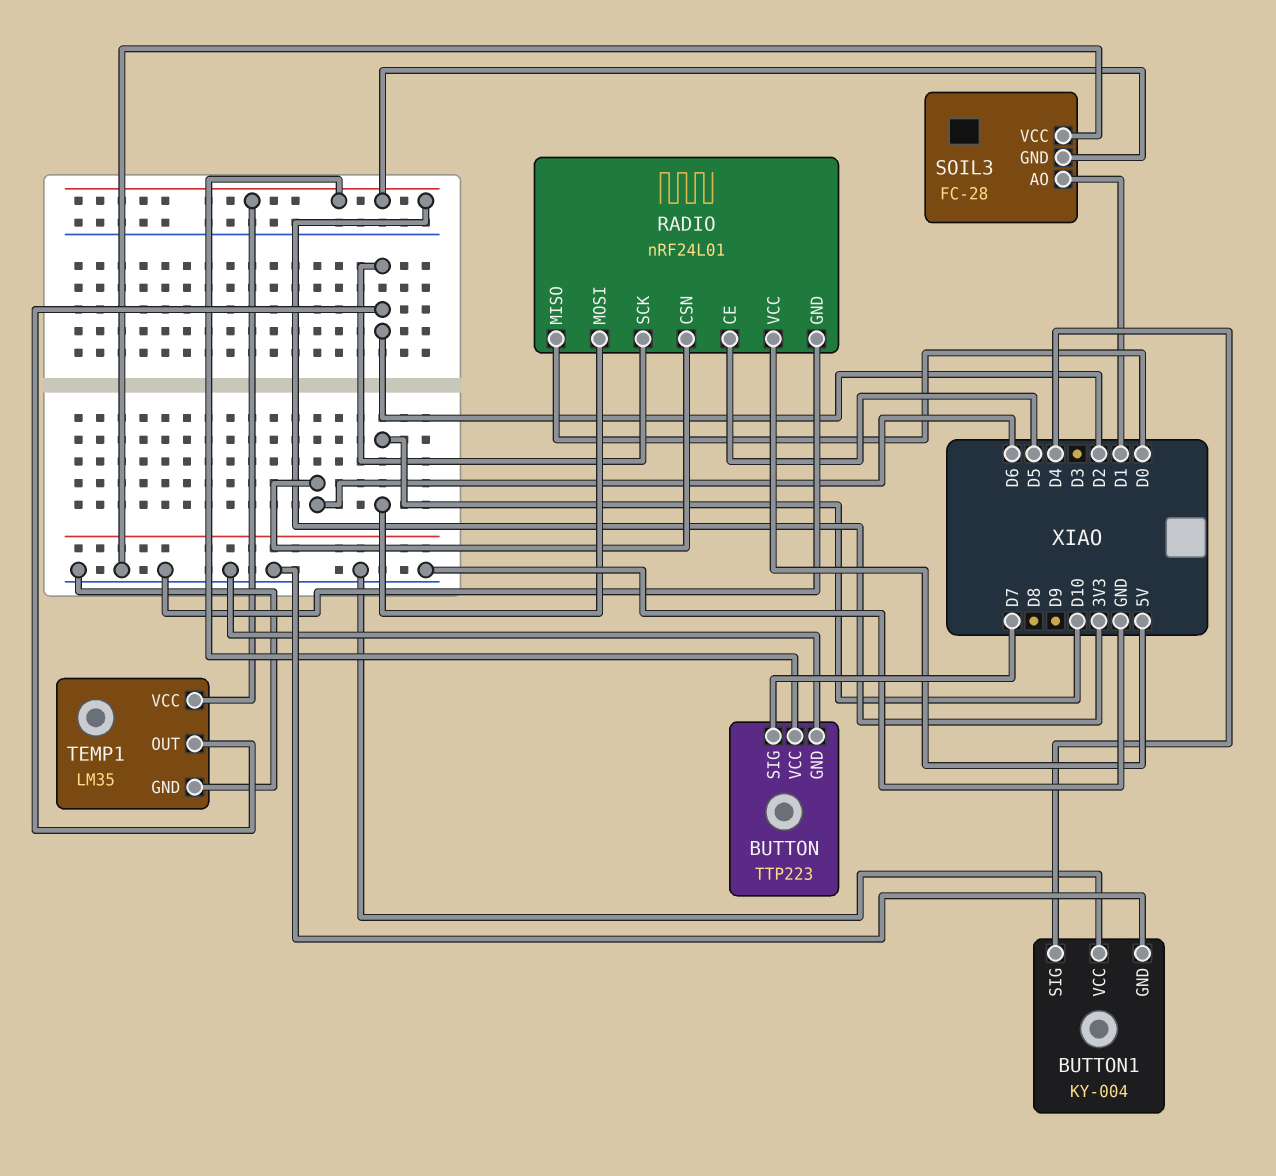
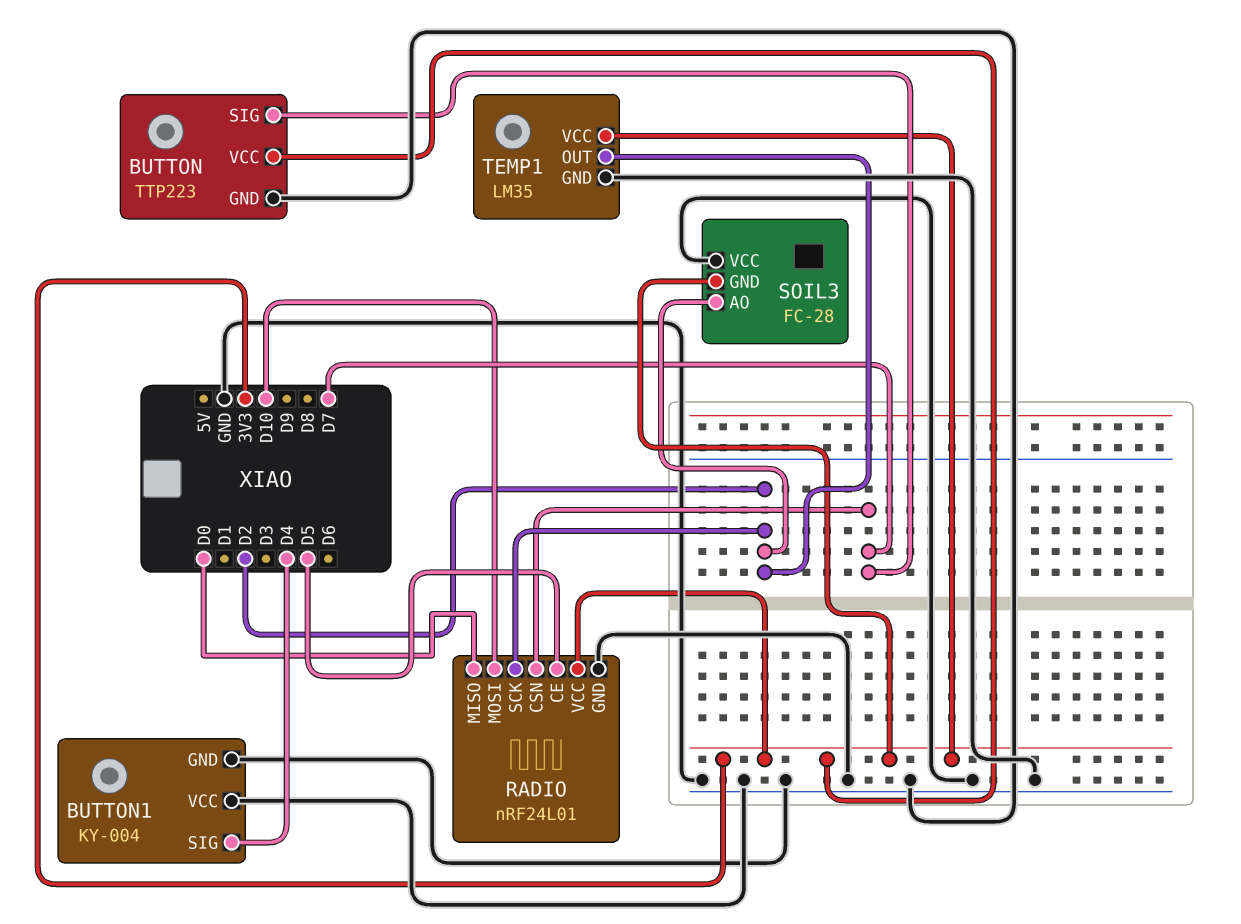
RADIO pin CSN: D6 -> D7
RADIO pin VCC: 5V -> 3V3
SOIL3 pin AO: D1 -> D2

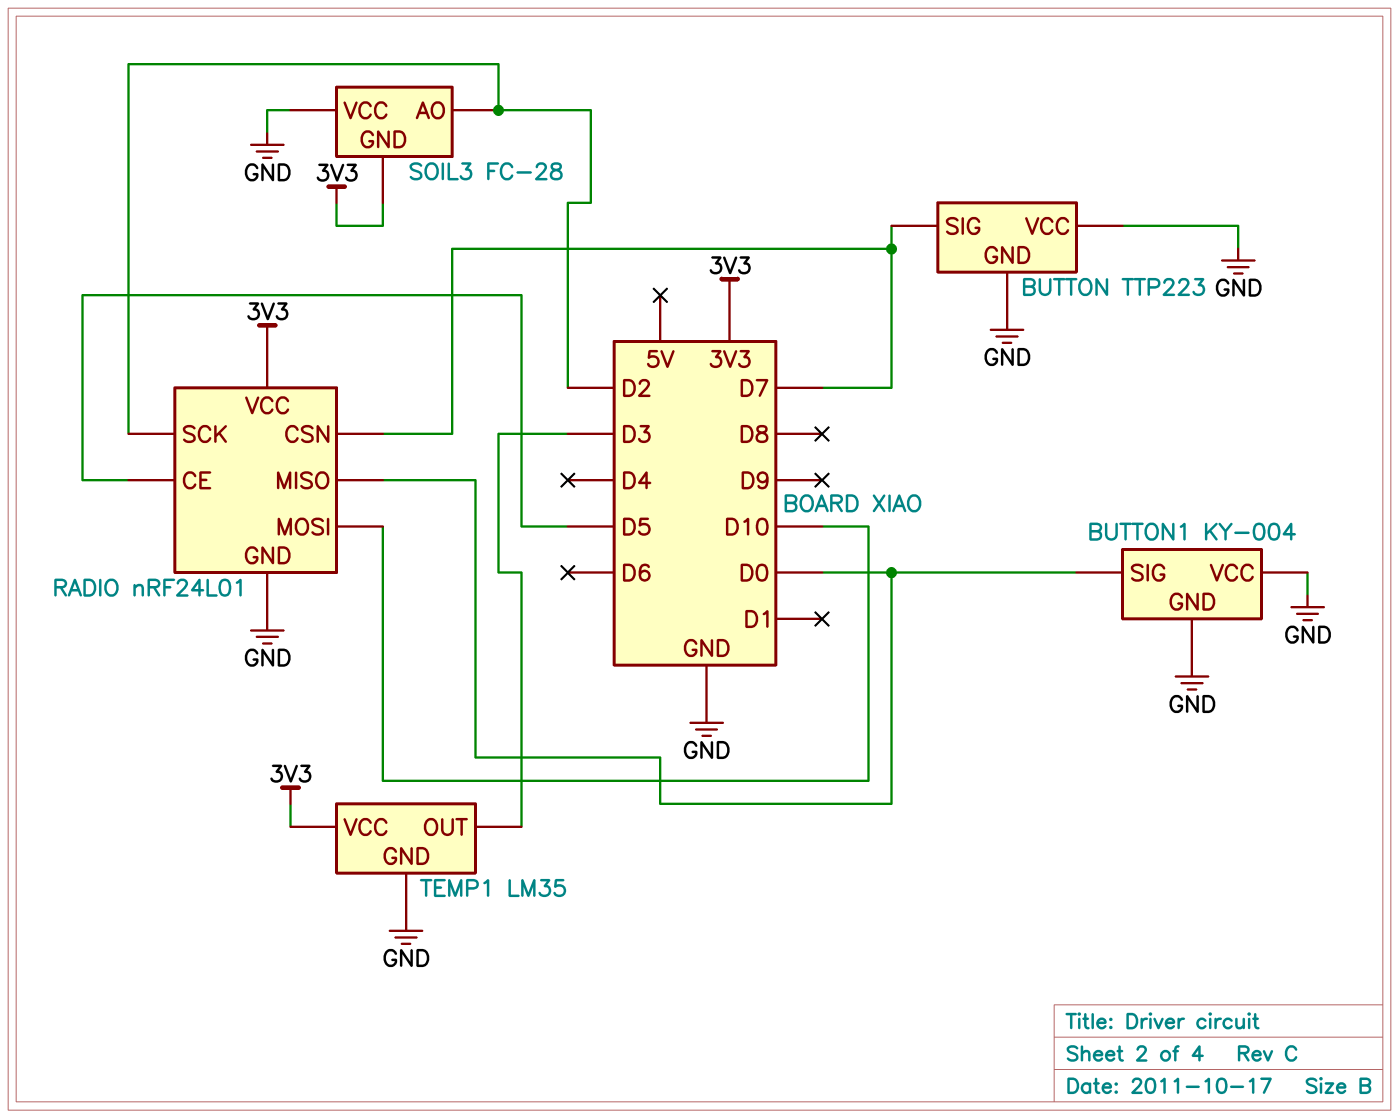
BUTTON pin VCC: 3V3 -> GND
BUTTON1 pin SIG: D4 -> D0
TEMP1 pin OUT: D2 -> D3

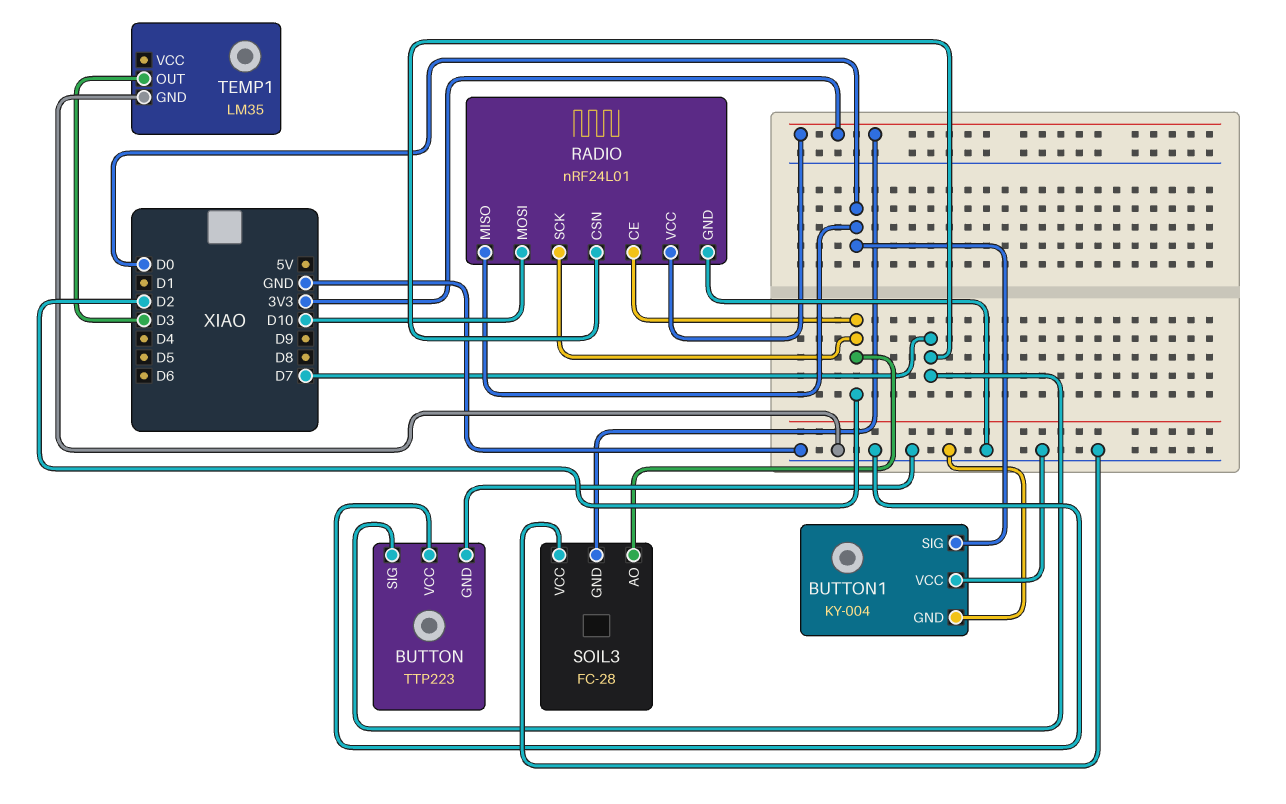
RADIO pin CE: D5 -> D2
TEMP1 pin VCC: 3V3 -> none

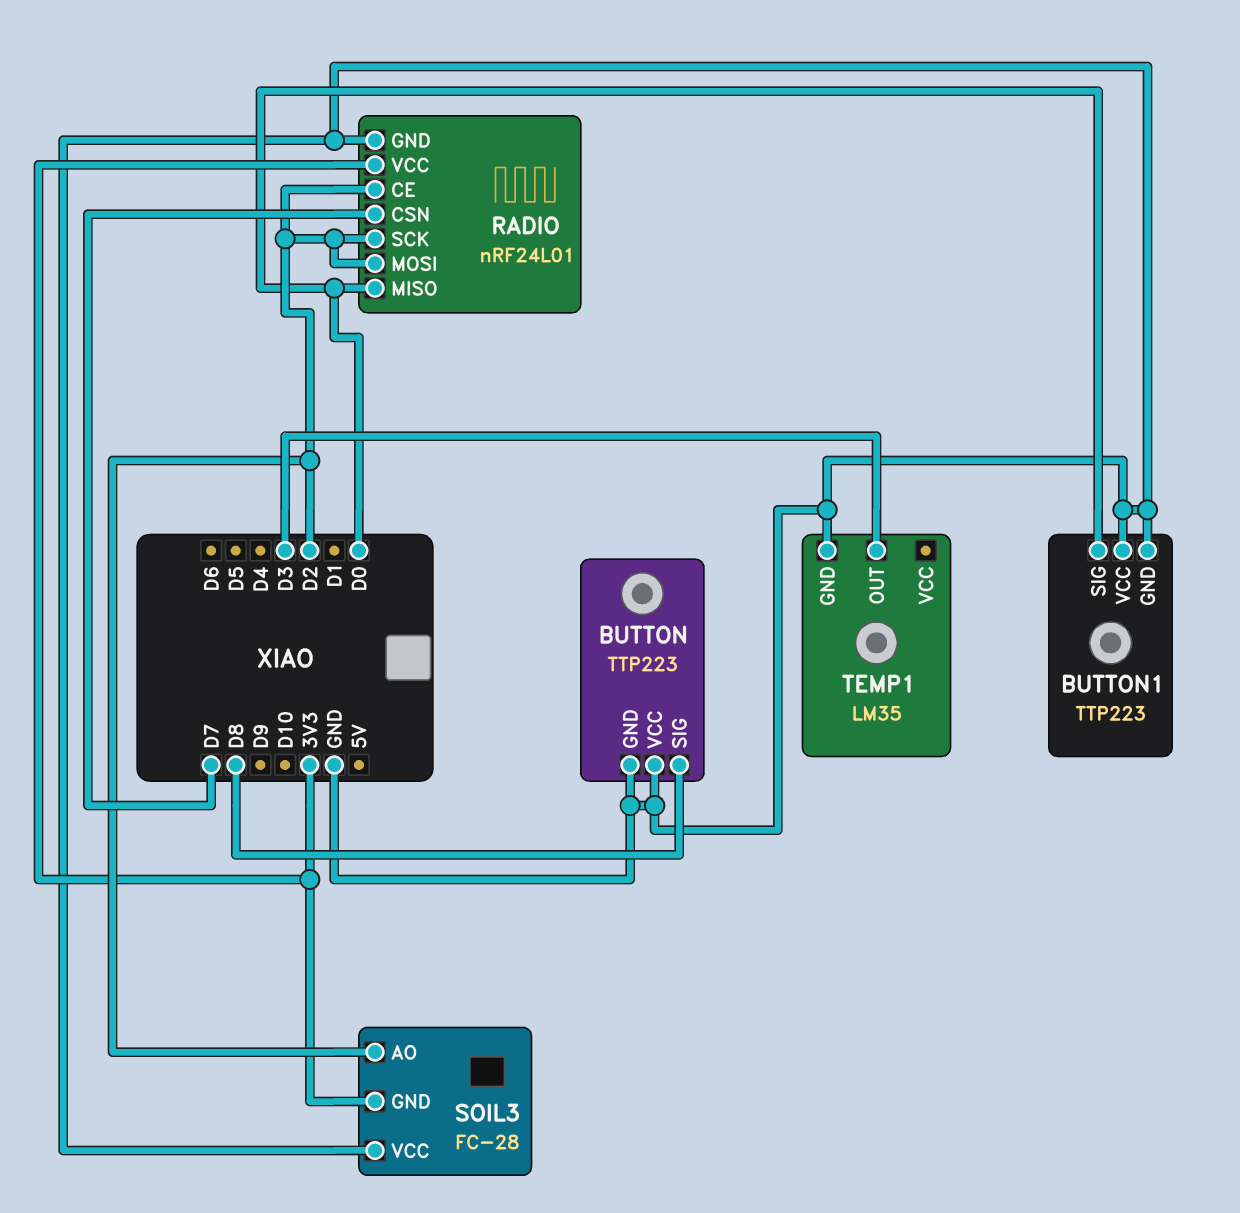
BUTTON pin SIG: D7 -> D8
BUTTON1: KY-004 -> TTP223
RADIO pin MOSI: D10 -> D2

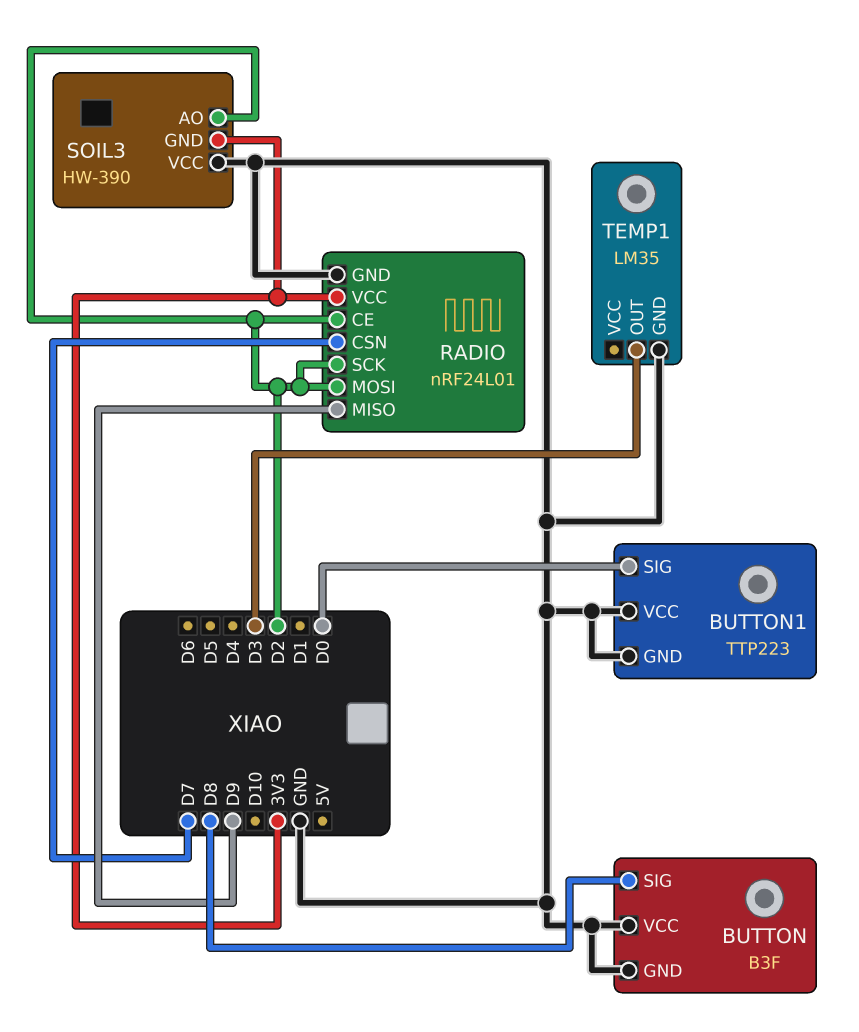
BUTTON: TTP223 -> B3F
RADIO pin MISO: D0 -> D9
SOIL3: FC-28 -> HW-390

